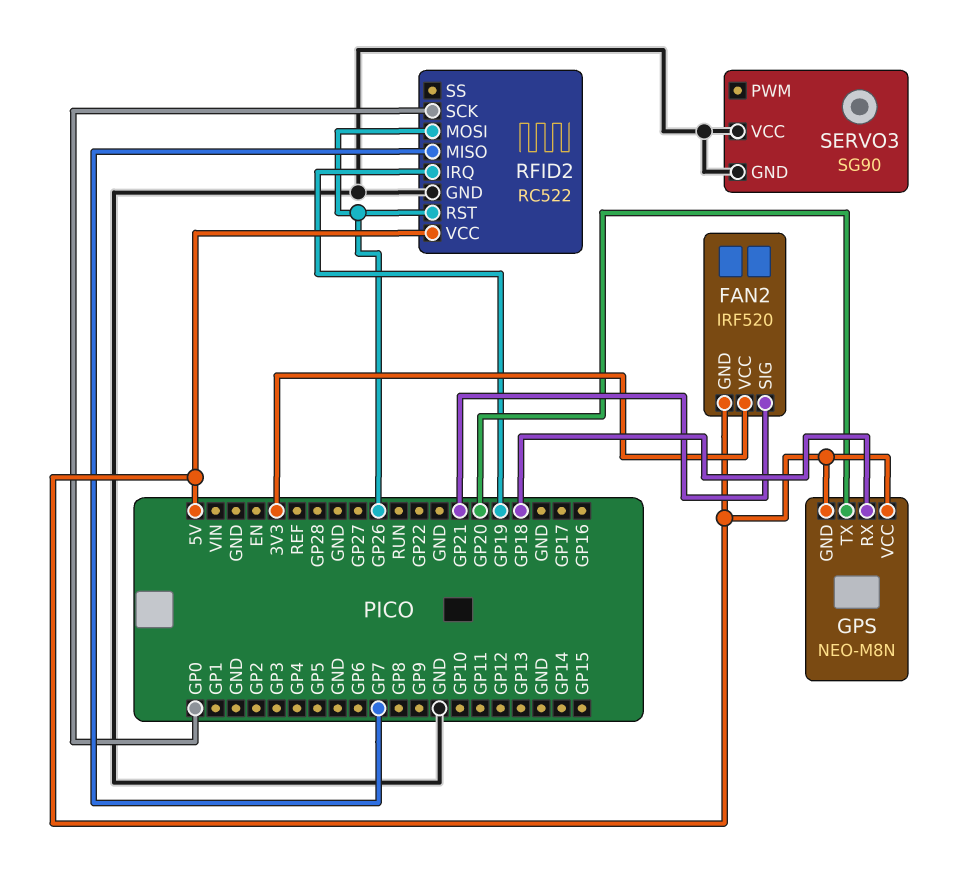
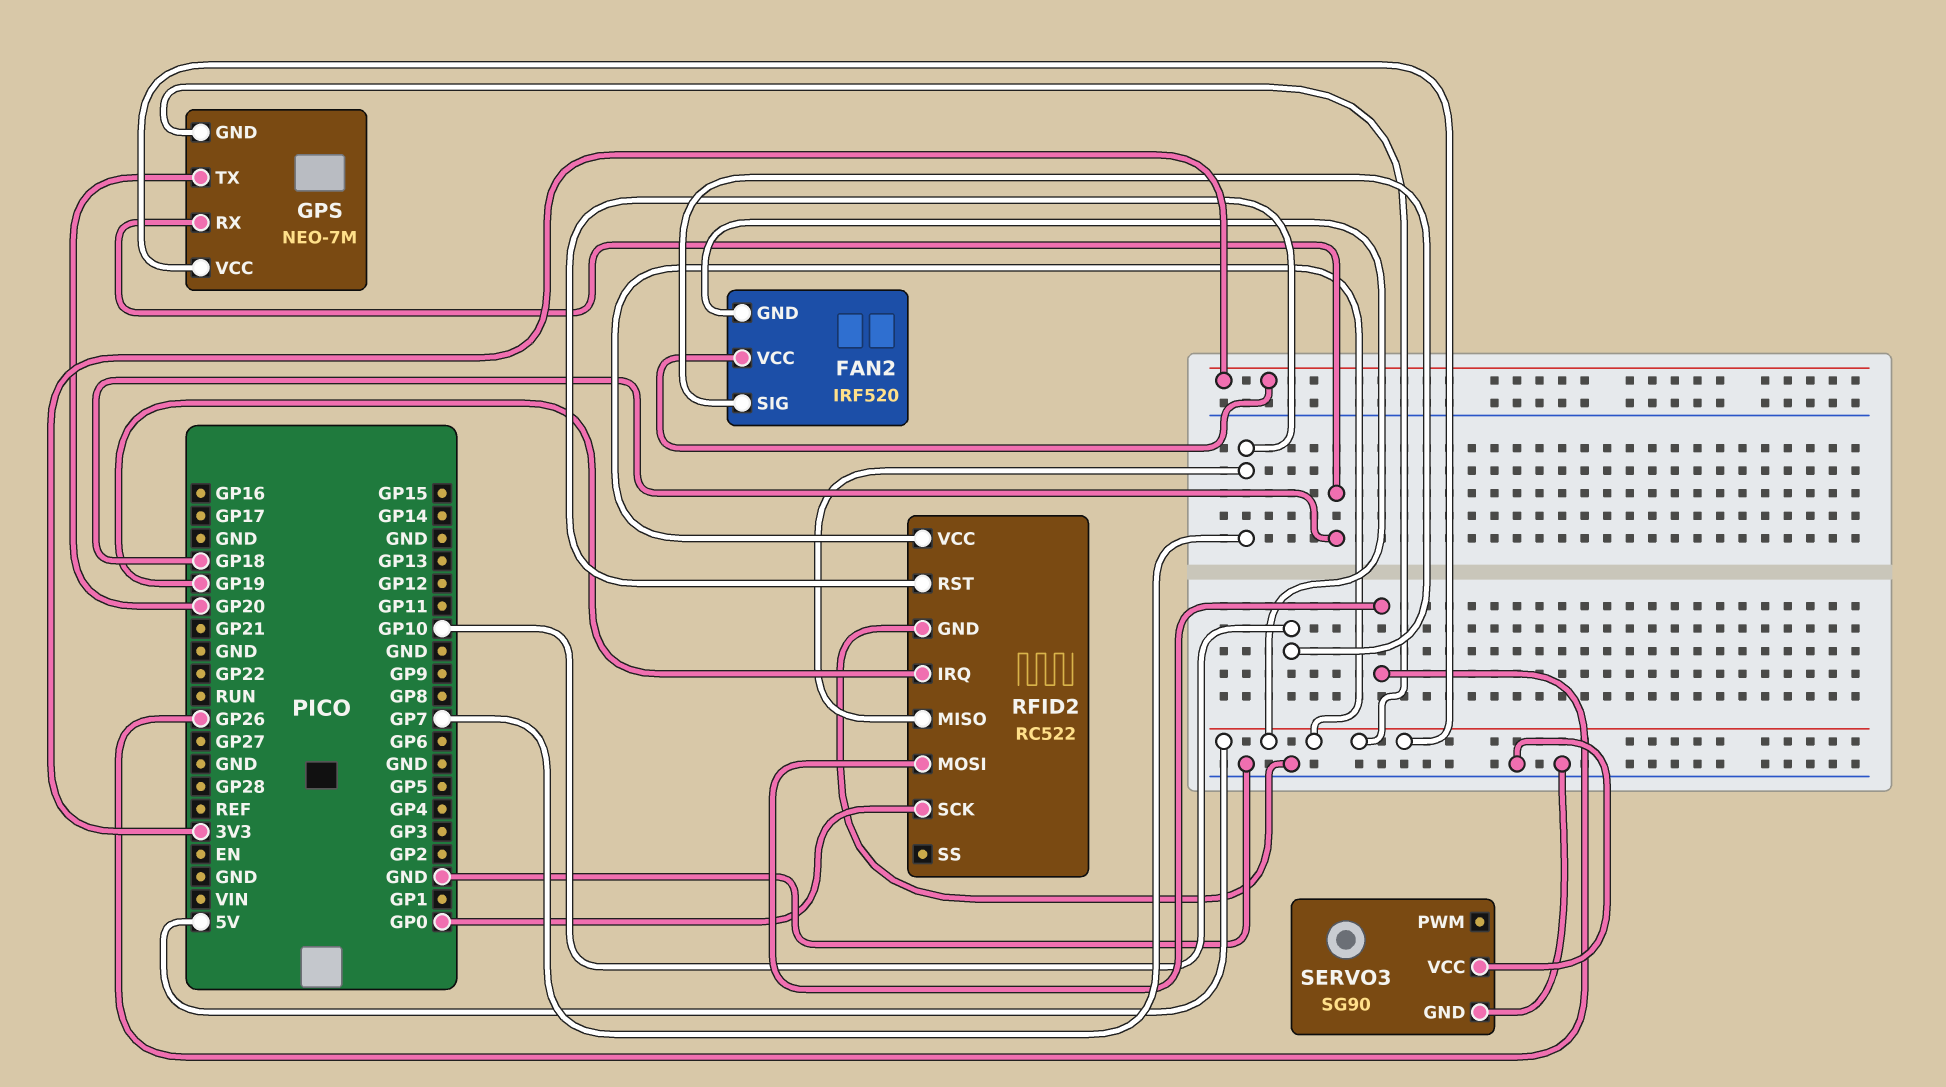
FAN2 pin SIG: GP21 -> GP10
GPS: NEO-M8N -> NEO-7M
RFID2 pin RST: GP26 -> GP7

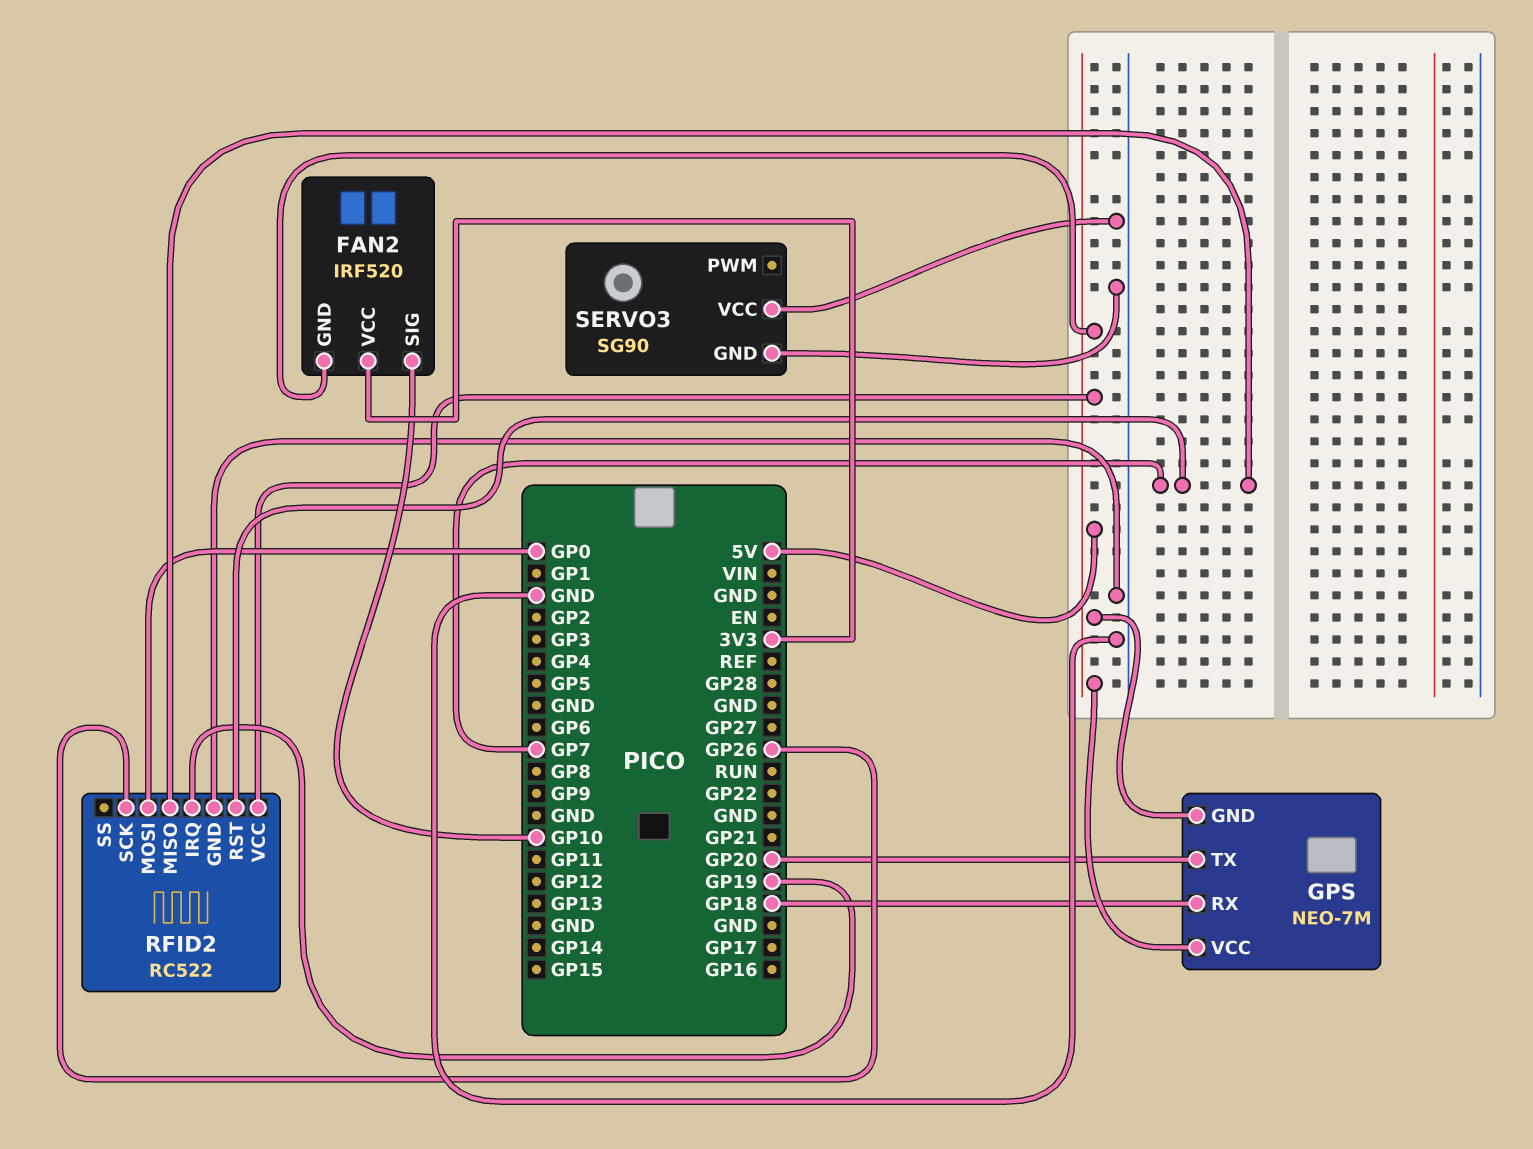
RFID2 pin MOSI: GP26 -> GP0
RFID2 pin SCK: GP0 -> GP26

